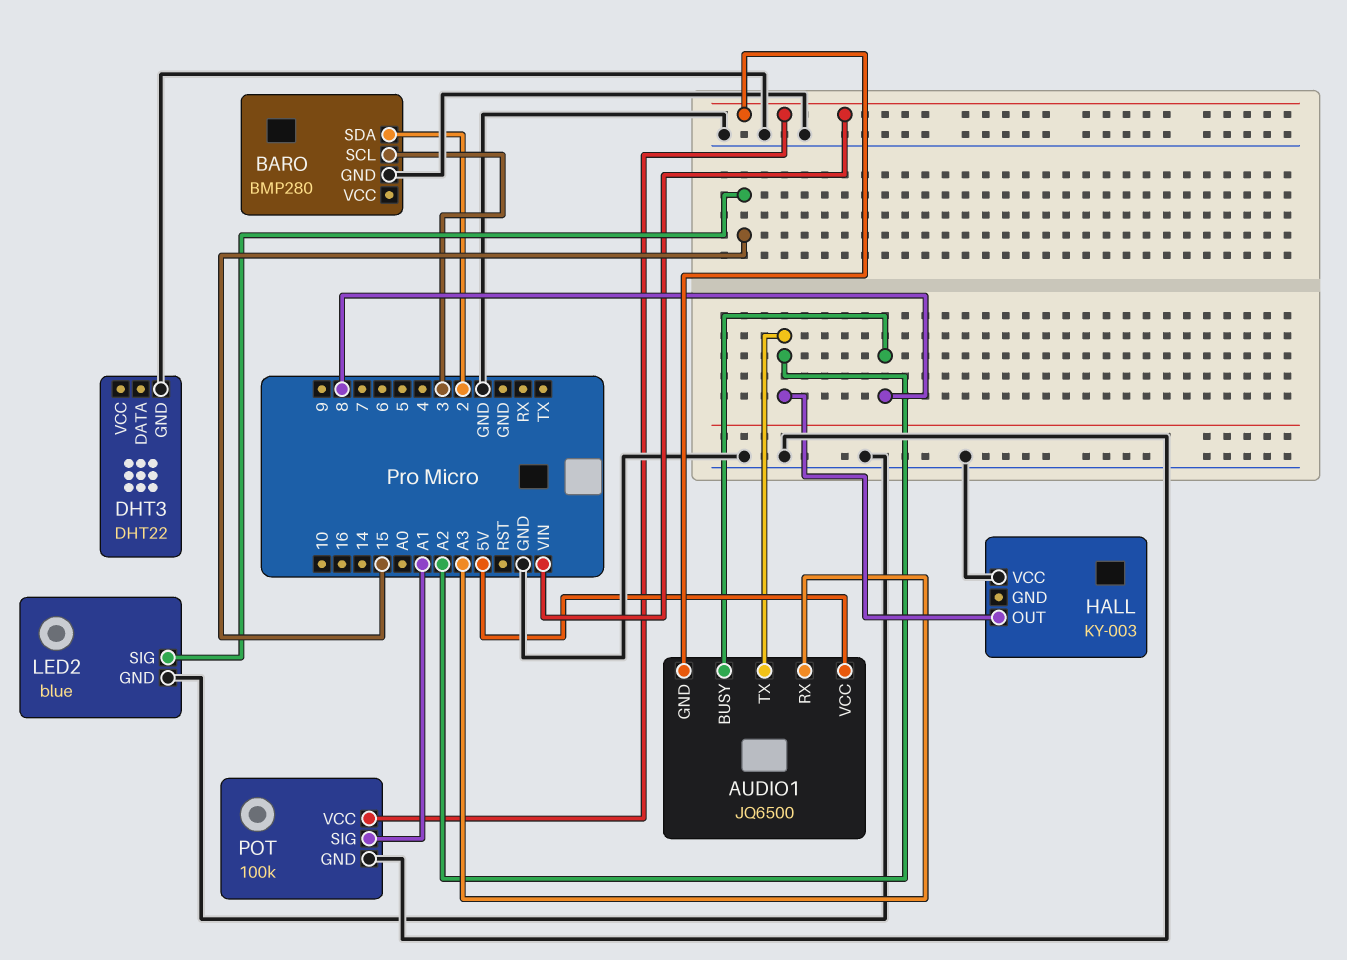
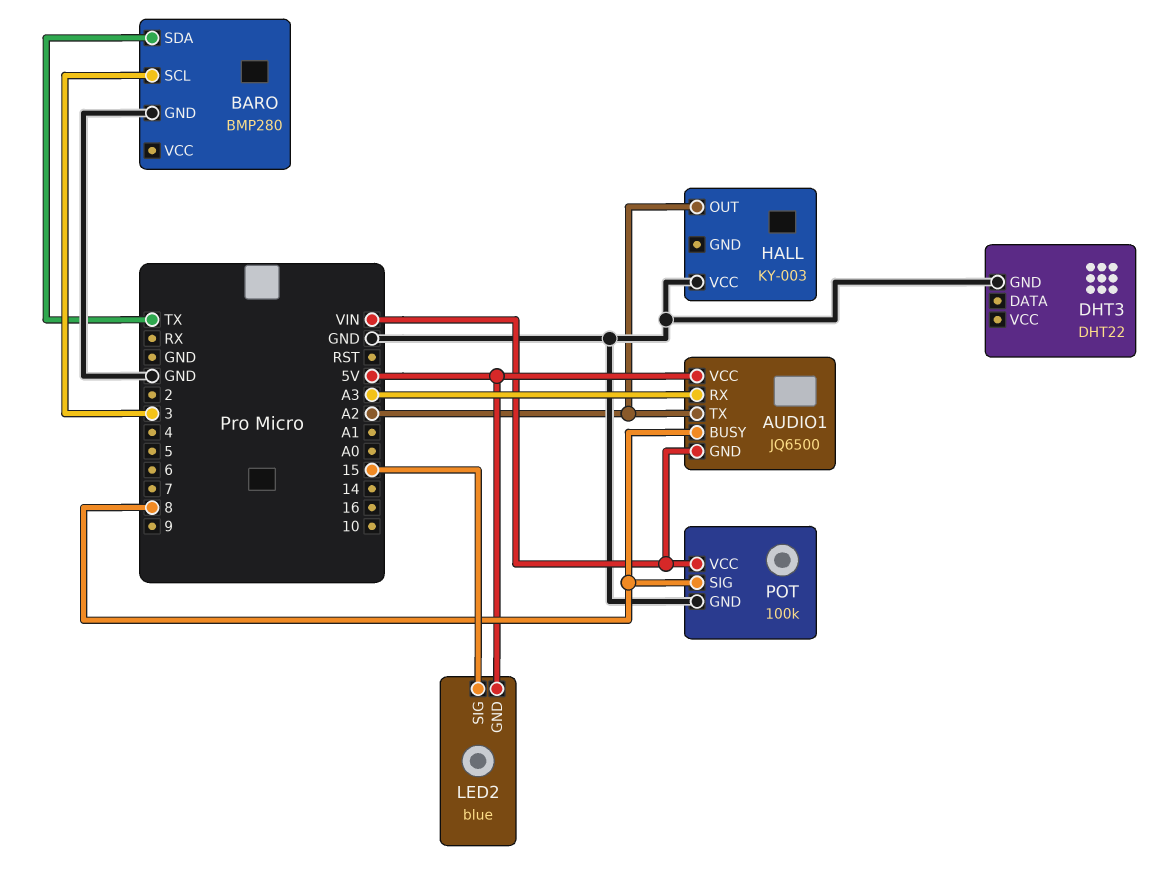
BARO pin SDA: 2 -> TX
LED2 pin GND: GND -> 5V
POT pin SIG: A1 -> 8

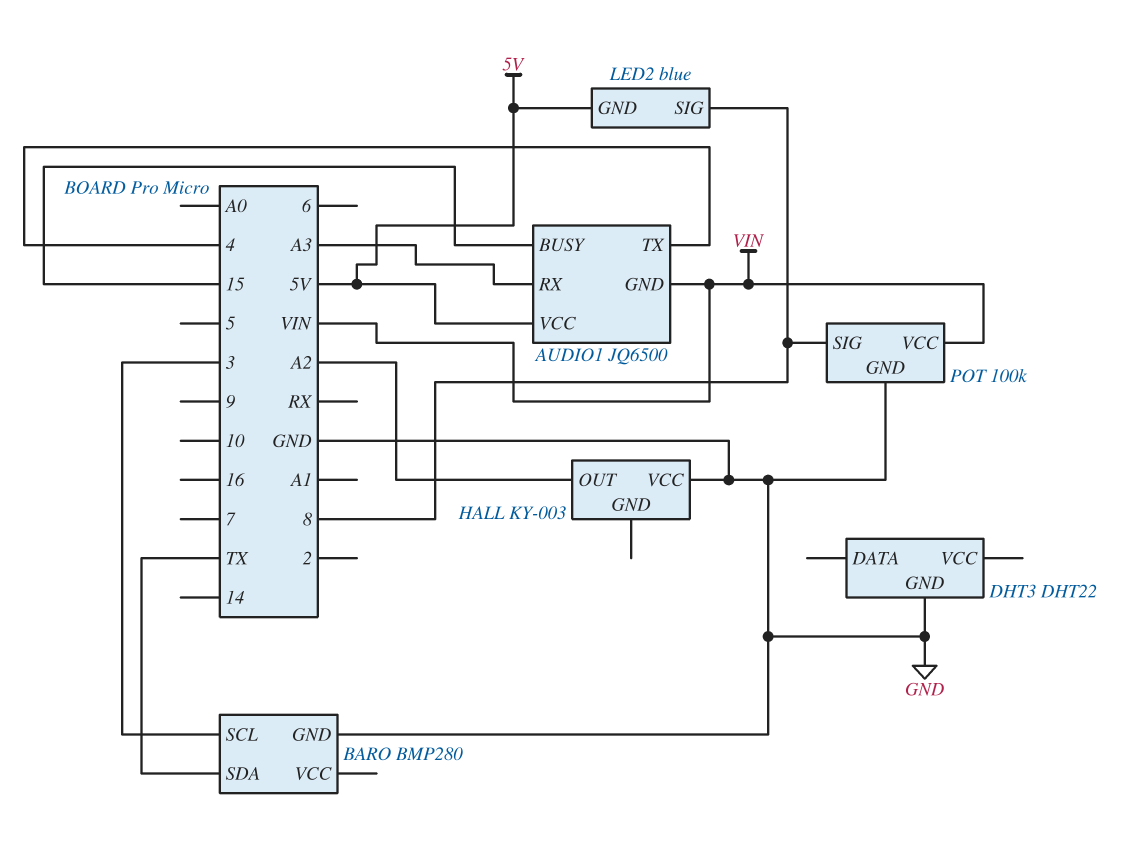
AUDIO1 pin BUSY: 8 -> 15
AUDIO1 pin TX: A2 -> 4
LED2 pin SIG: 15 -> 8

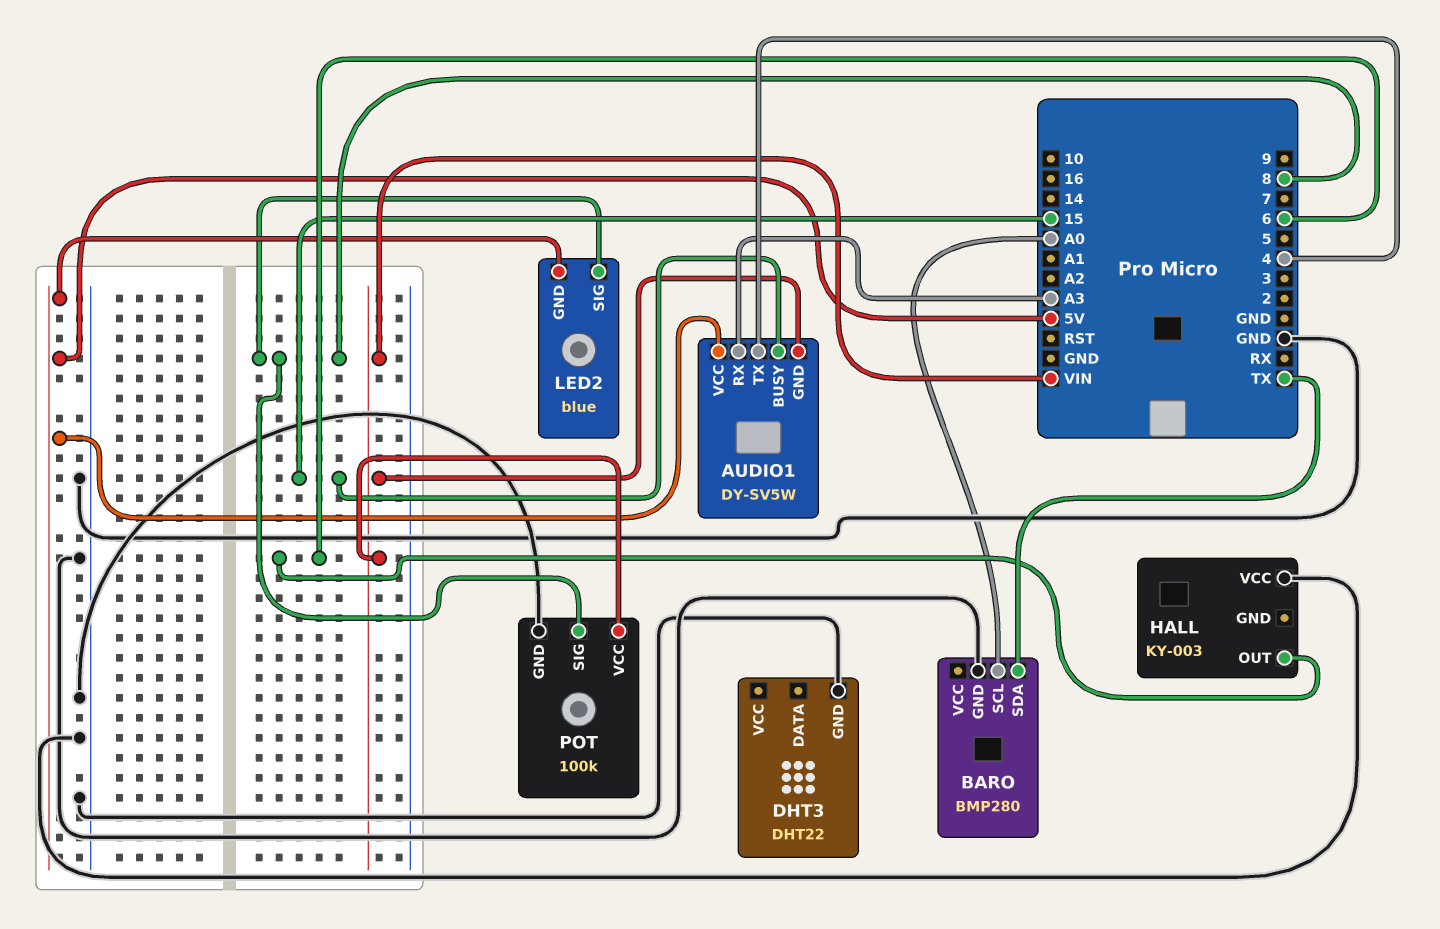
AUDIO1: JQ6500 -> DY-SV5W
BARO pin SCL: 3 -> A0
HALL pin OUT: A2 -> 6

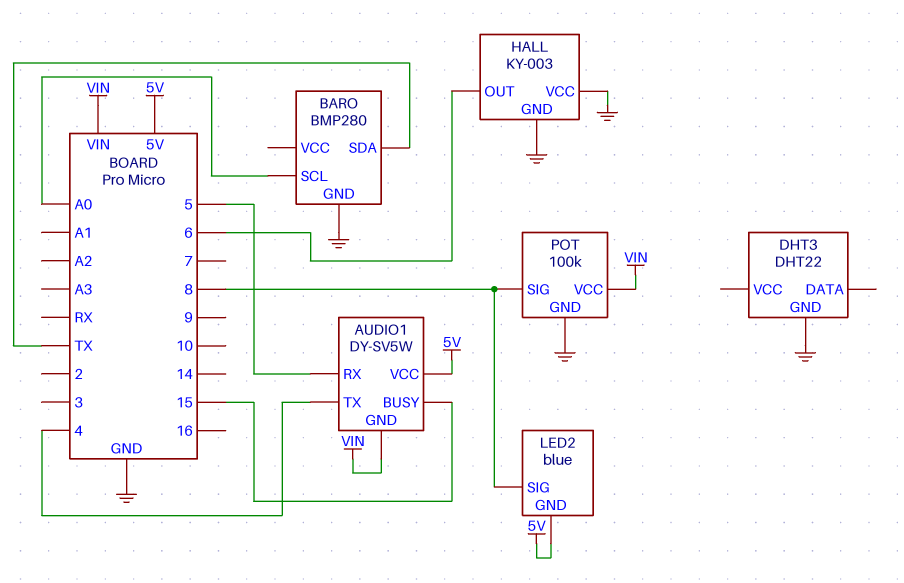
AUDIO1 pin RX: A3 -> 5
HALL pin GND: none -> GND

